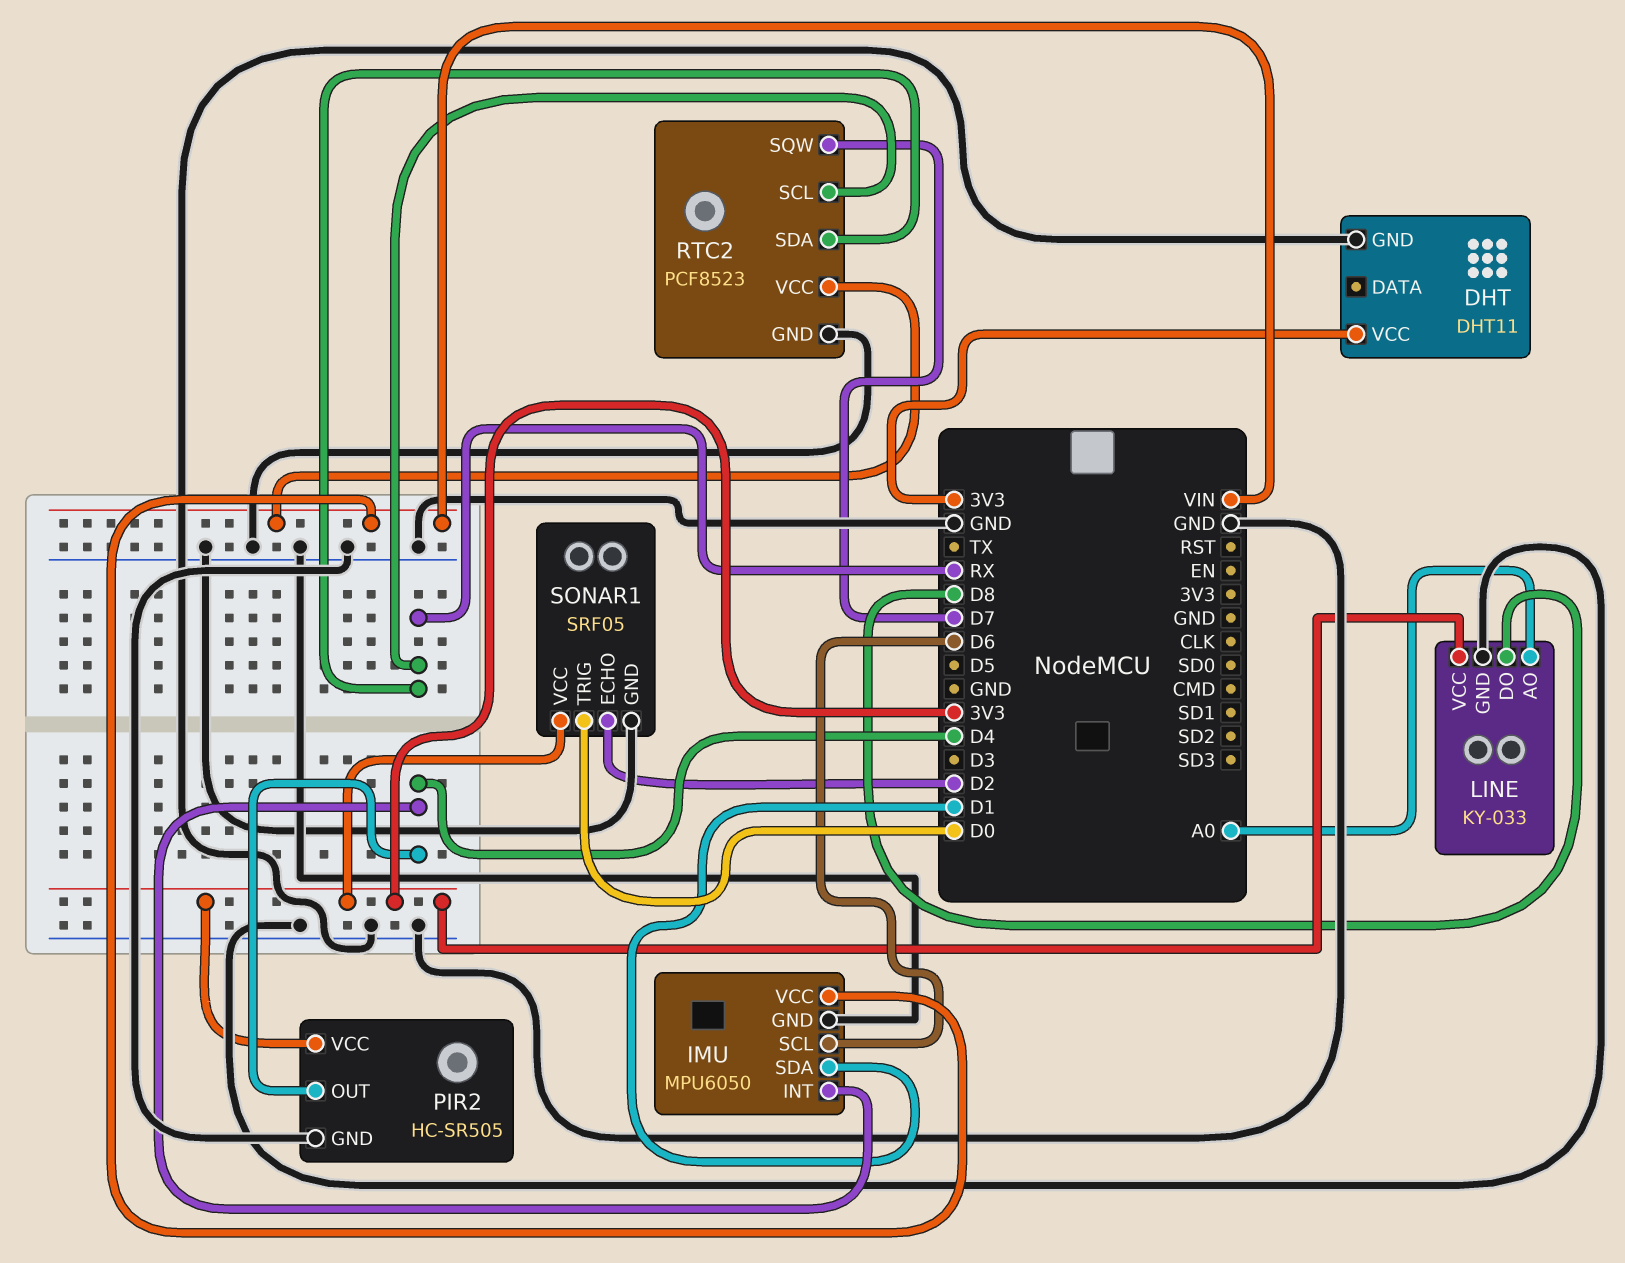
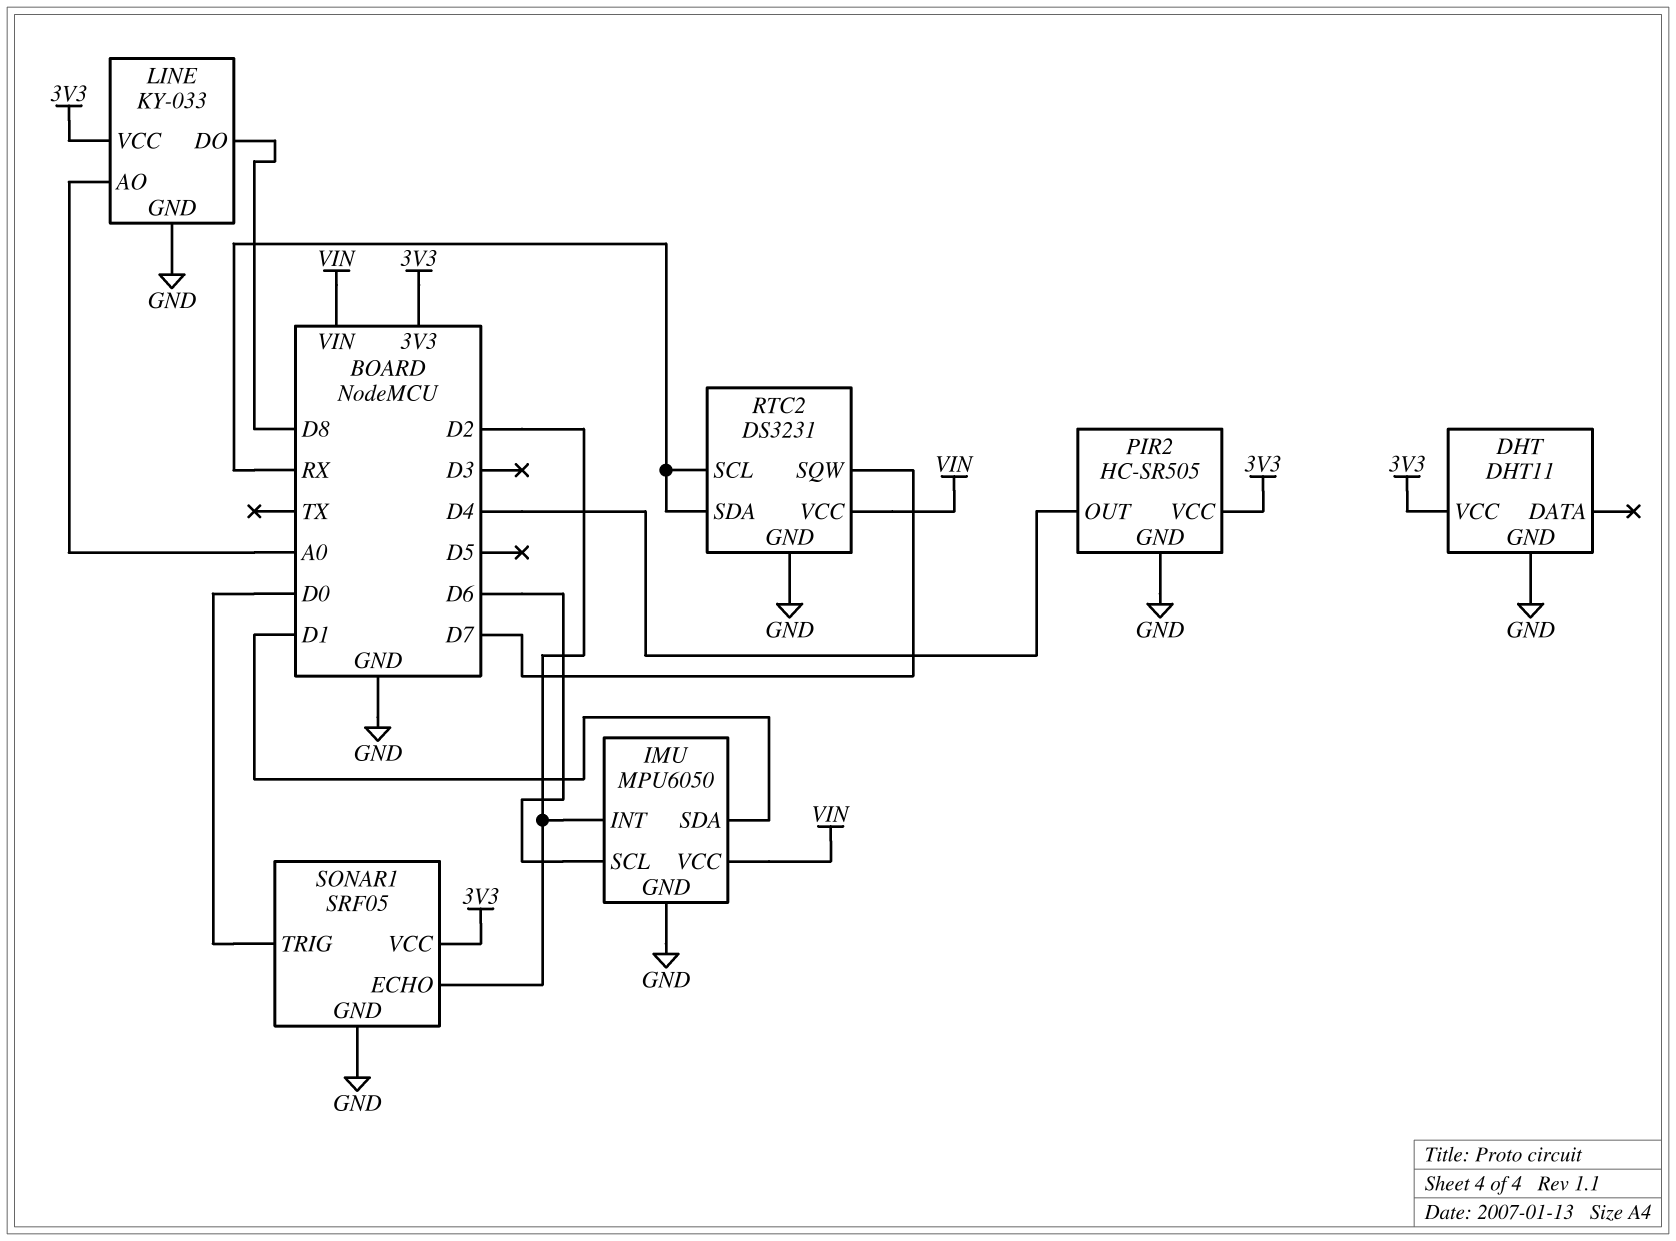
IMU pin INT: D4 -> D2
RTC2: PCF8523 -> DS3231

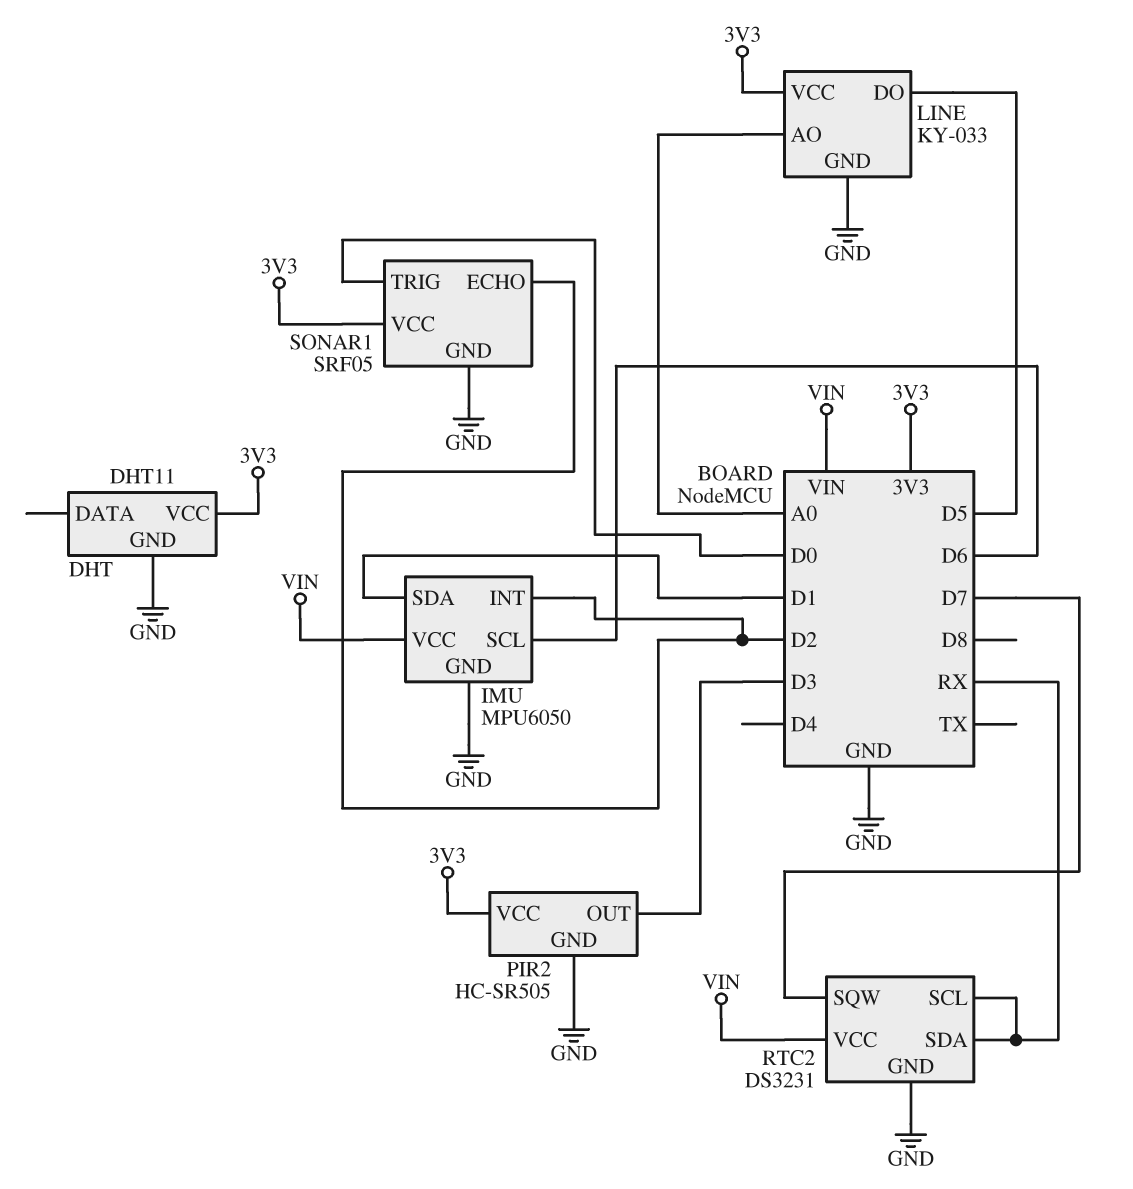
LINE pin DO: D8 -> D5
PIR2 pin OUT: D4 -> D3

